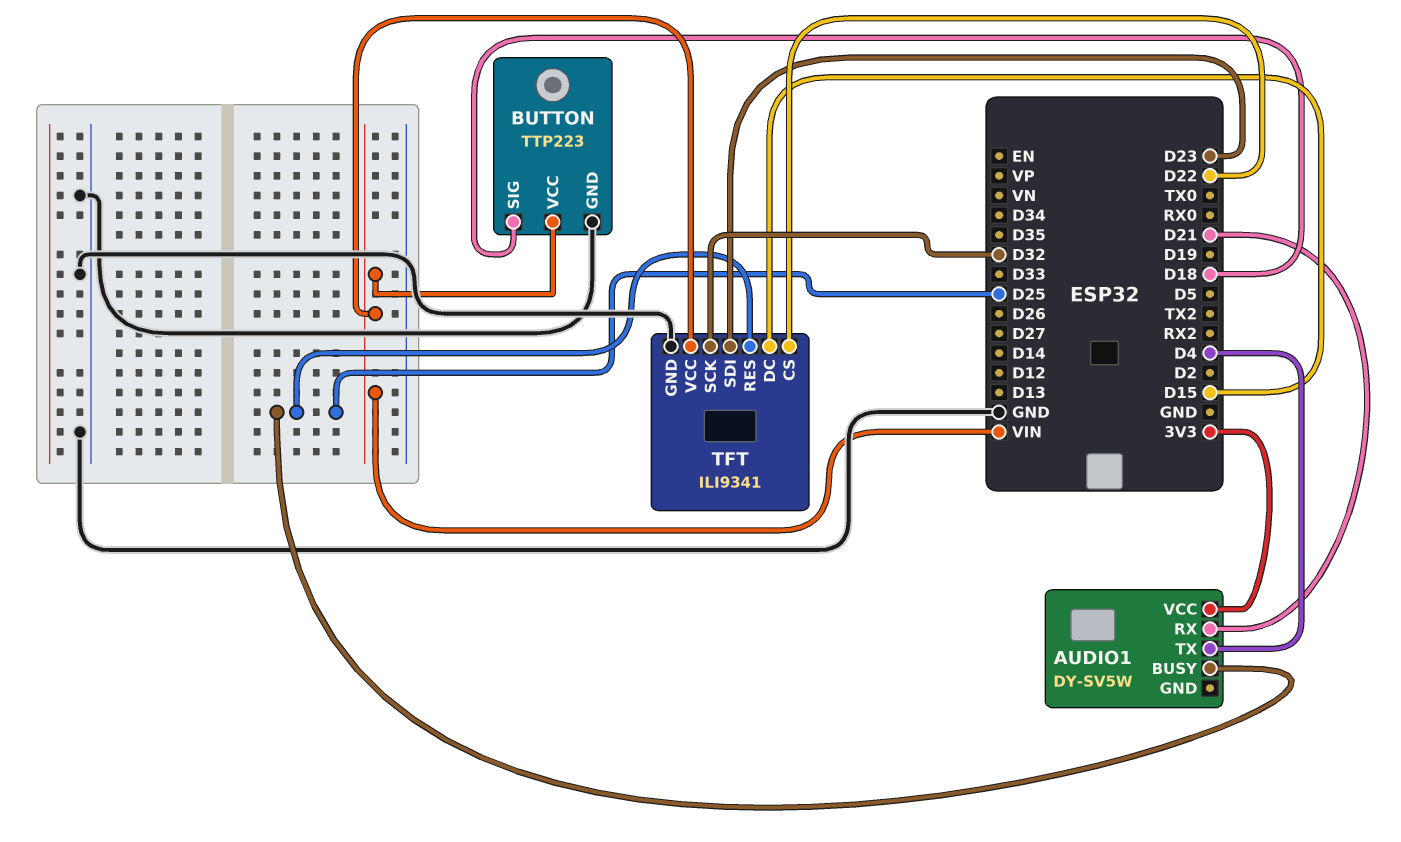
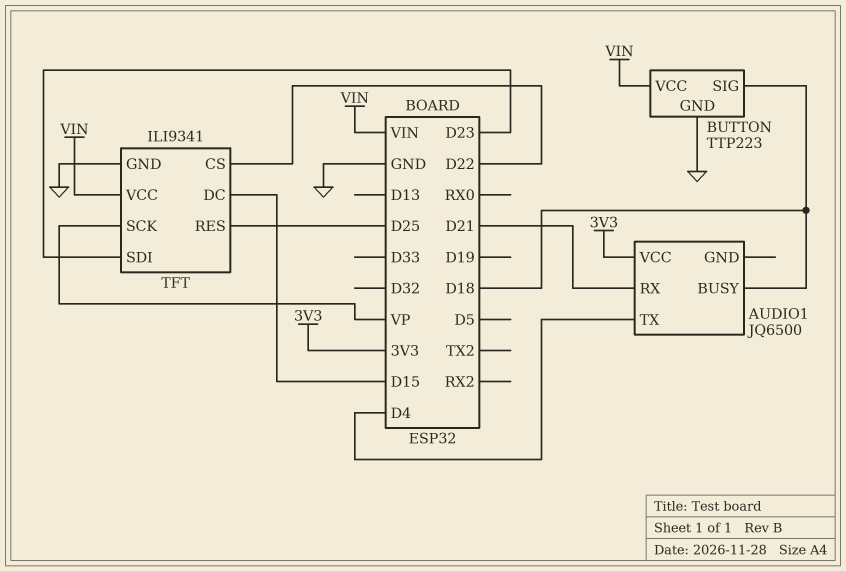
AUDIO1: DY-SV5W -> JQ6500
AUDIO1 pin BUSY: D25 -> D18
TFT pin SCK: D32 -> VP

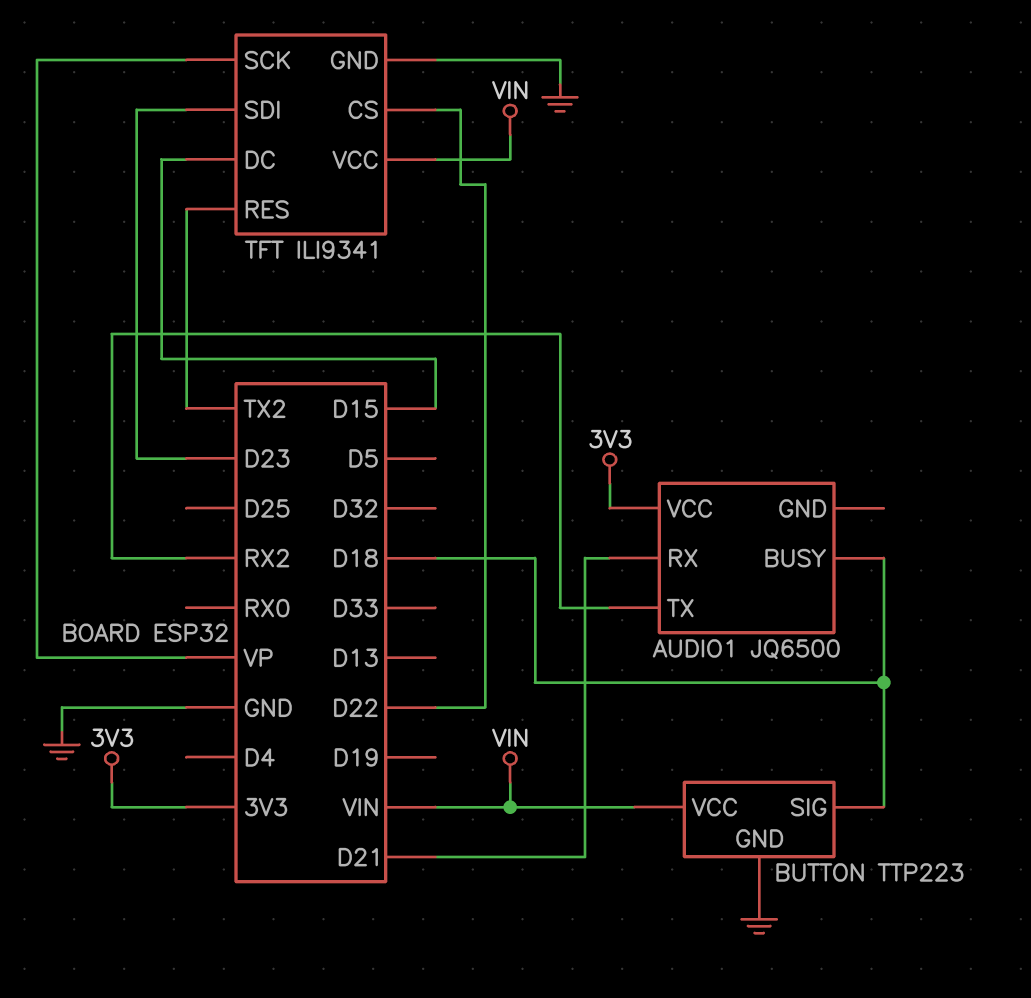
AUDIO1 pin TX: D4 -> RX2
TFT pin RES: D25 -> TX2

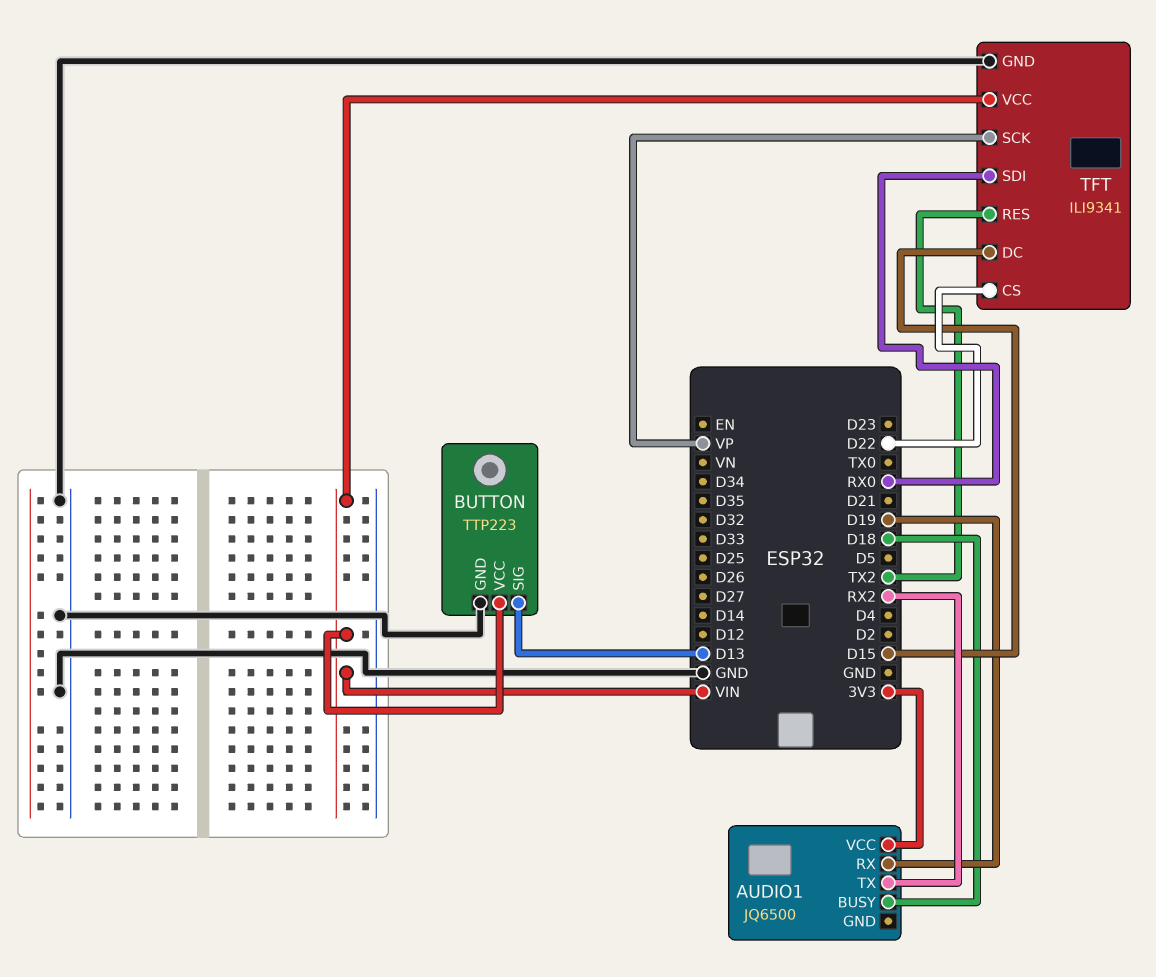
AUDIO1 pin RX: D21 -> D19
BUTTON pin SIG: D18 -> D13
TFT pin SDI: D23 -> RX0

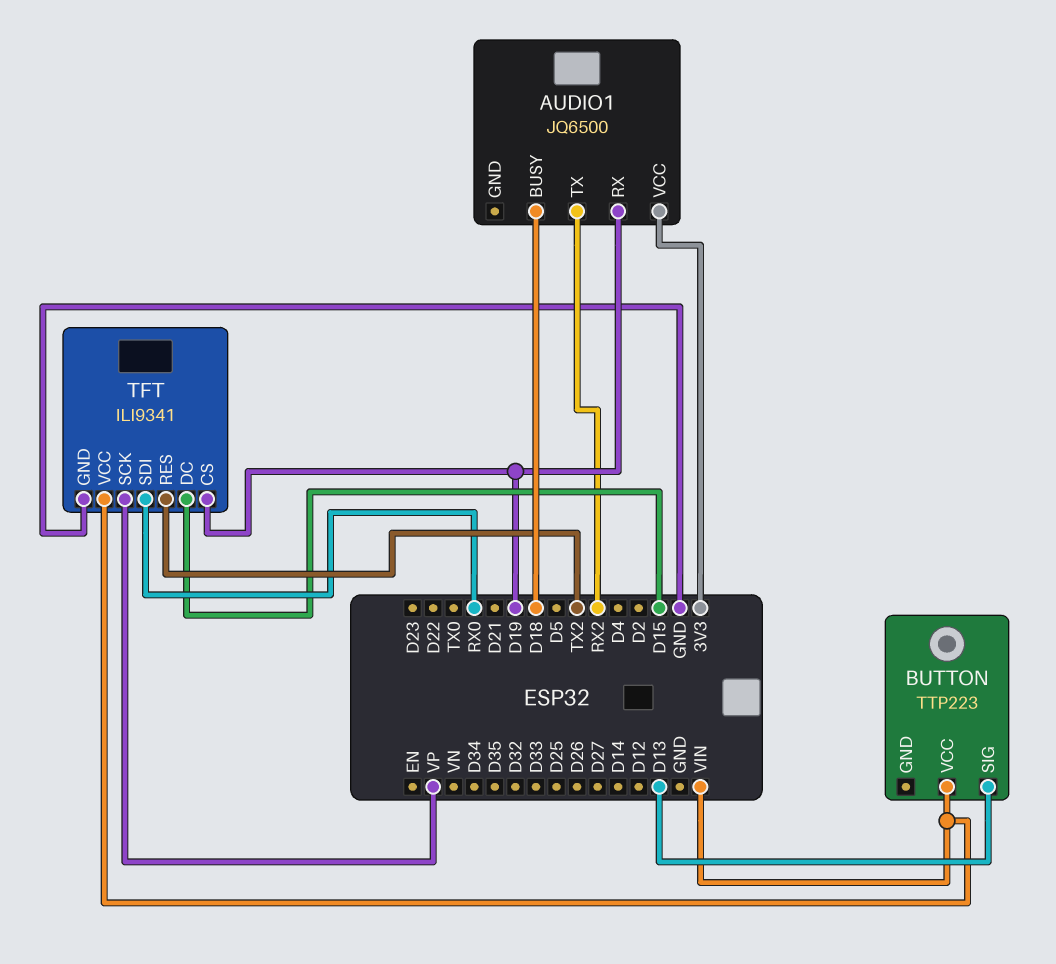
BUTTON pin GND: GND -> none
TFT pin CS: D22 -> D19

